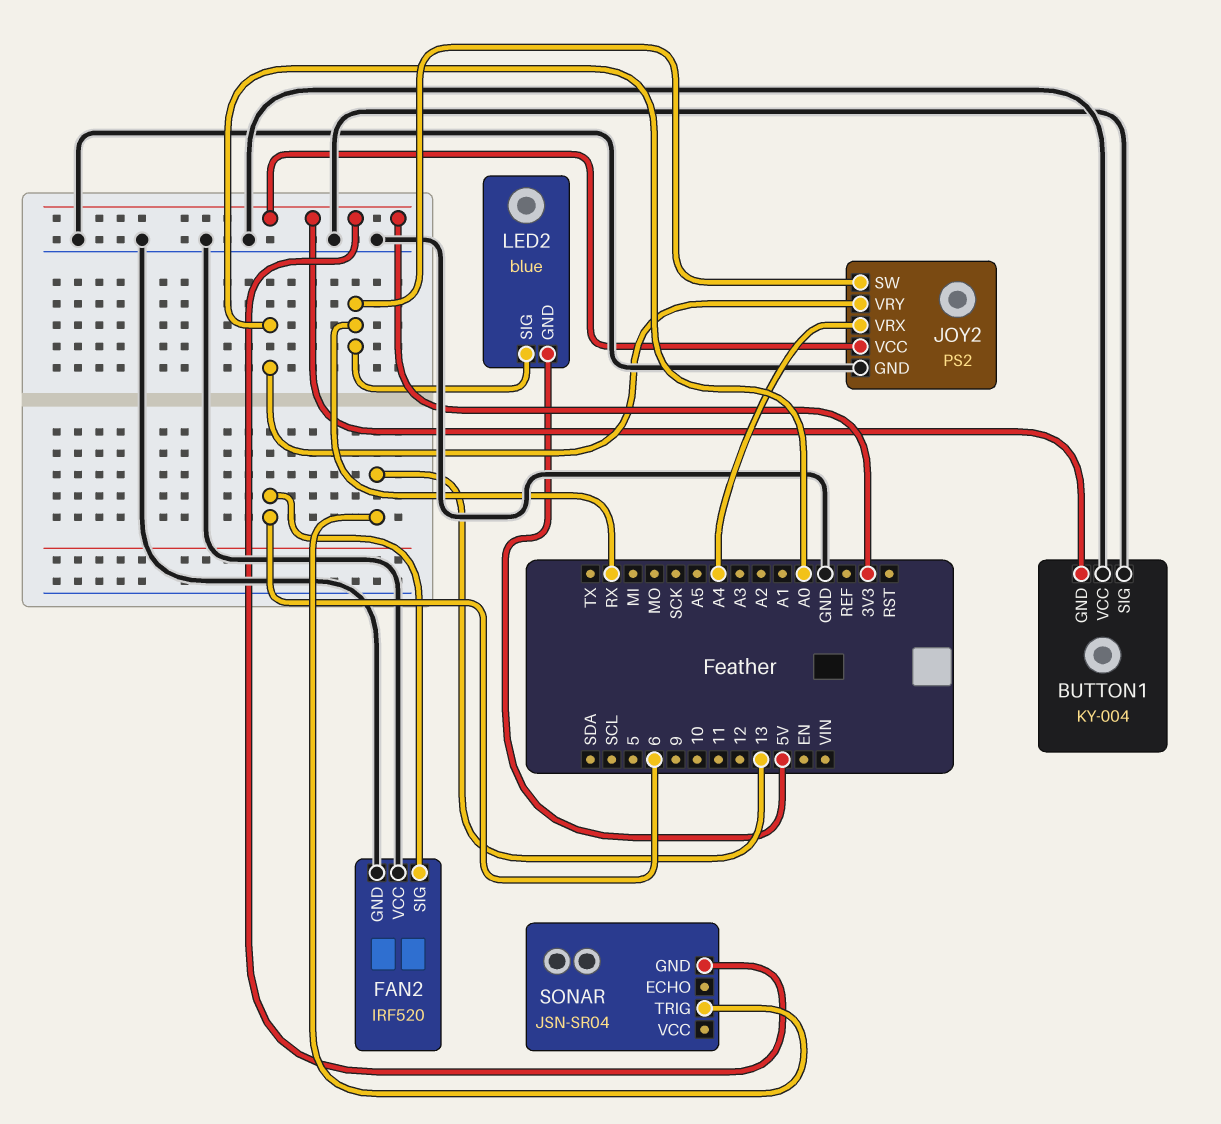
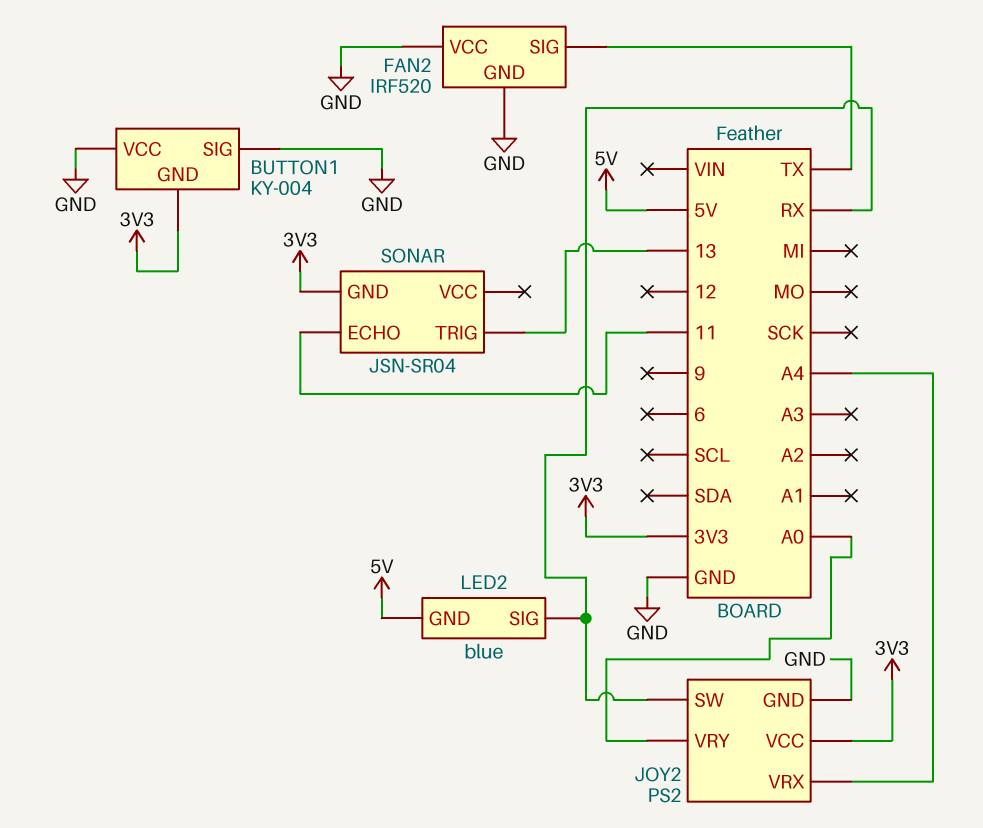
FAN2 pin SIG: 6 -> TX
SONAR pin ECHO: none -> 11

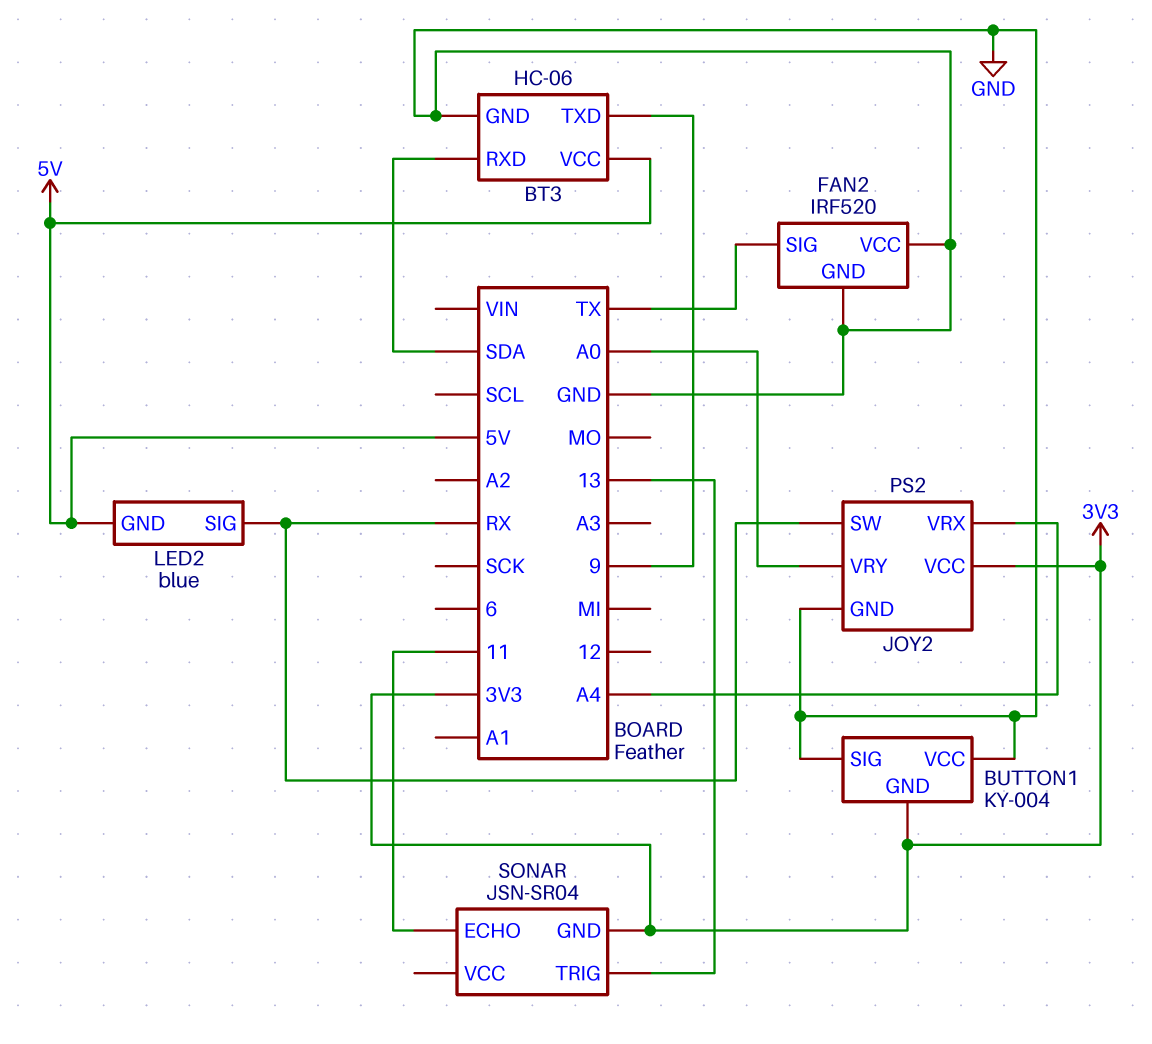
BT3: none -> HC-06
BT3 pin GND: none -> GND
BT3 pin RXD: none -> SDA
BT3 pin TXD: none -> 9
BT3 pin VCC: none -> 5V

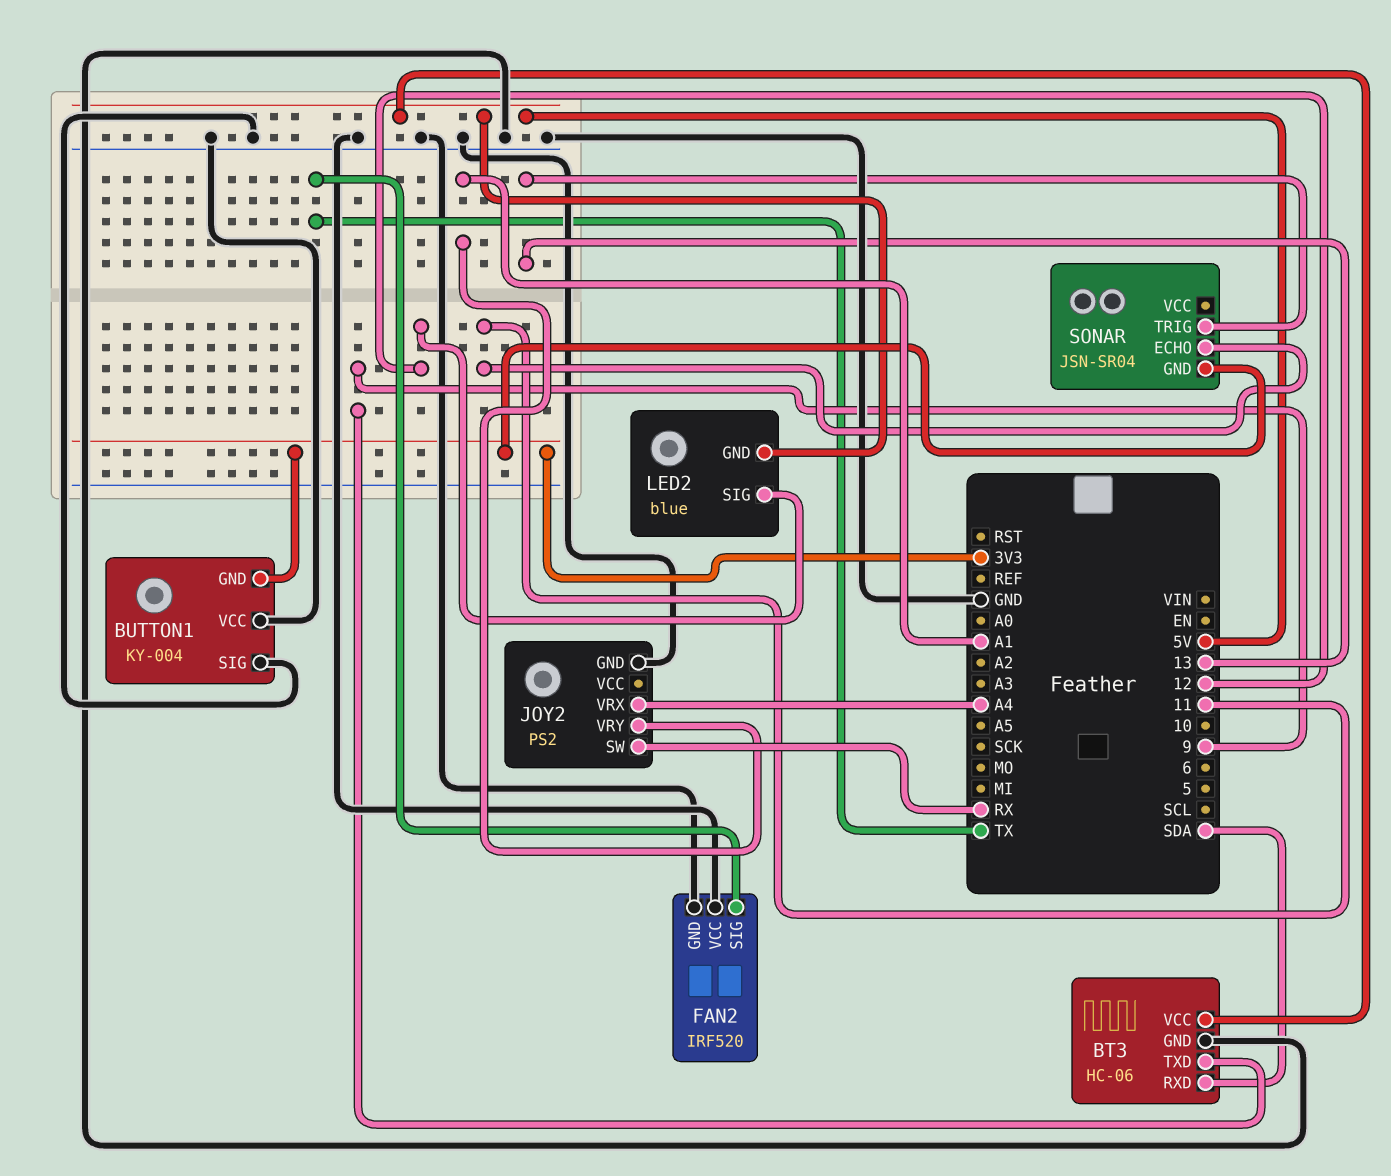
JOY2 pin VCC: 3V3 -> none
JOY2 pin VRY: A0 -> A1
LED2 pin SIG: RX -> 12

